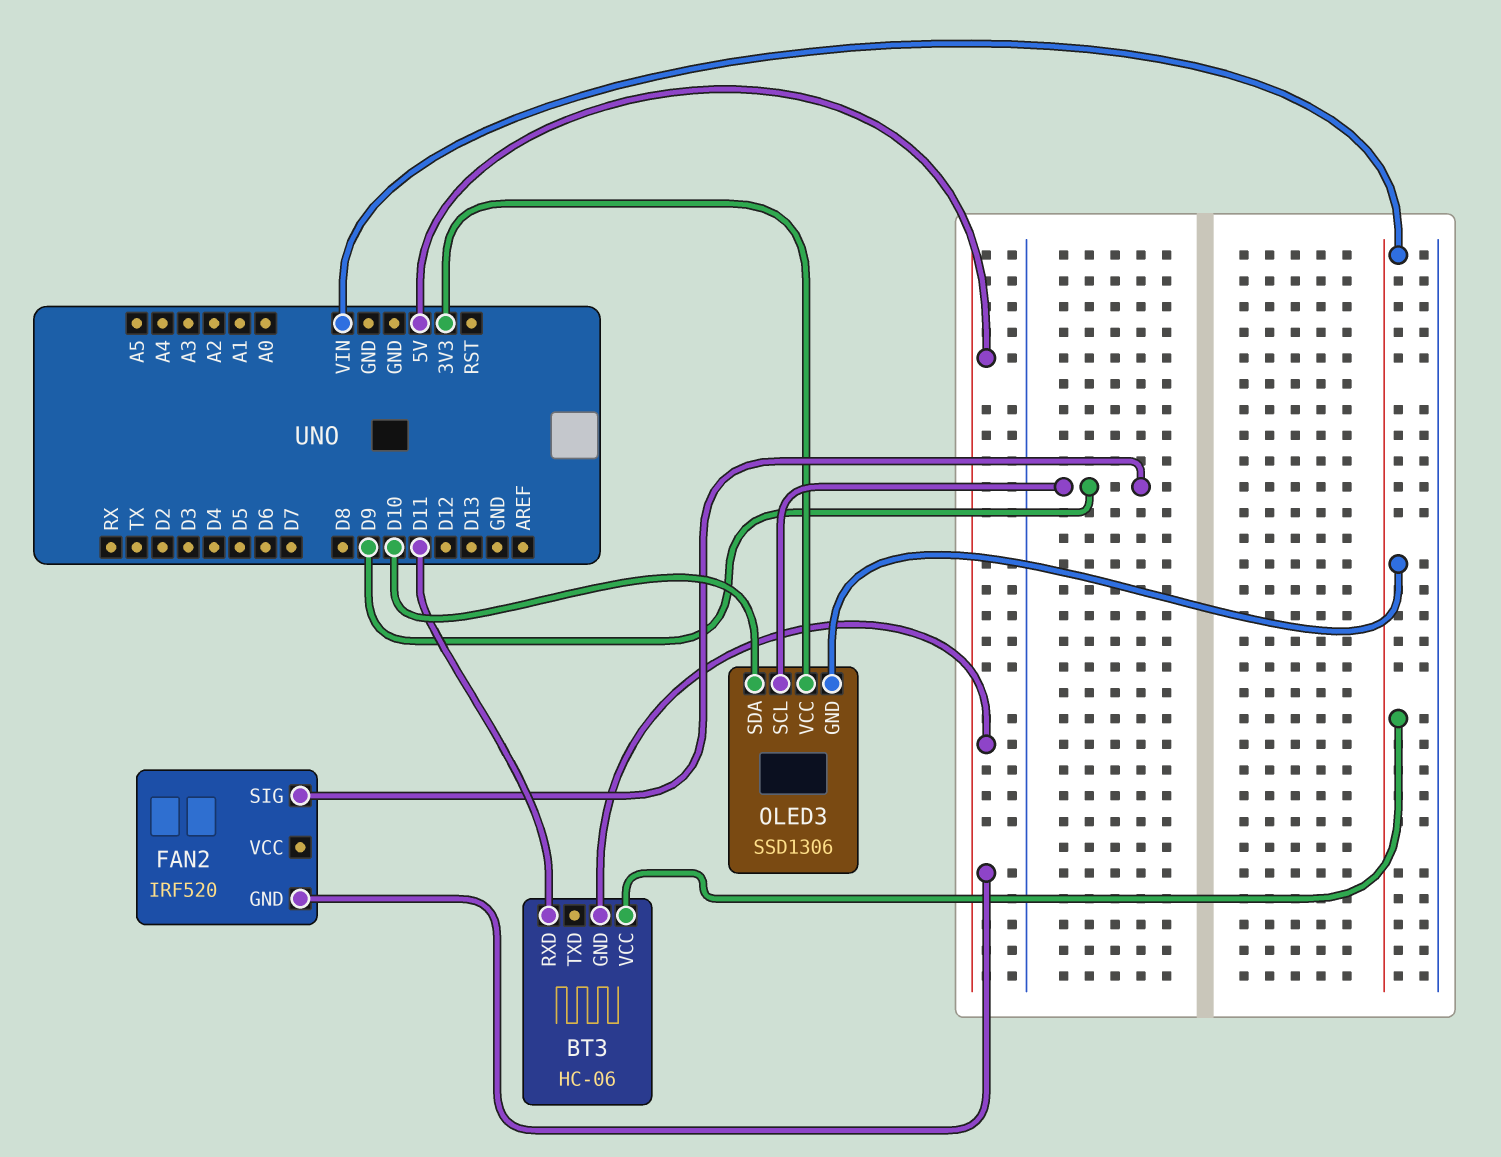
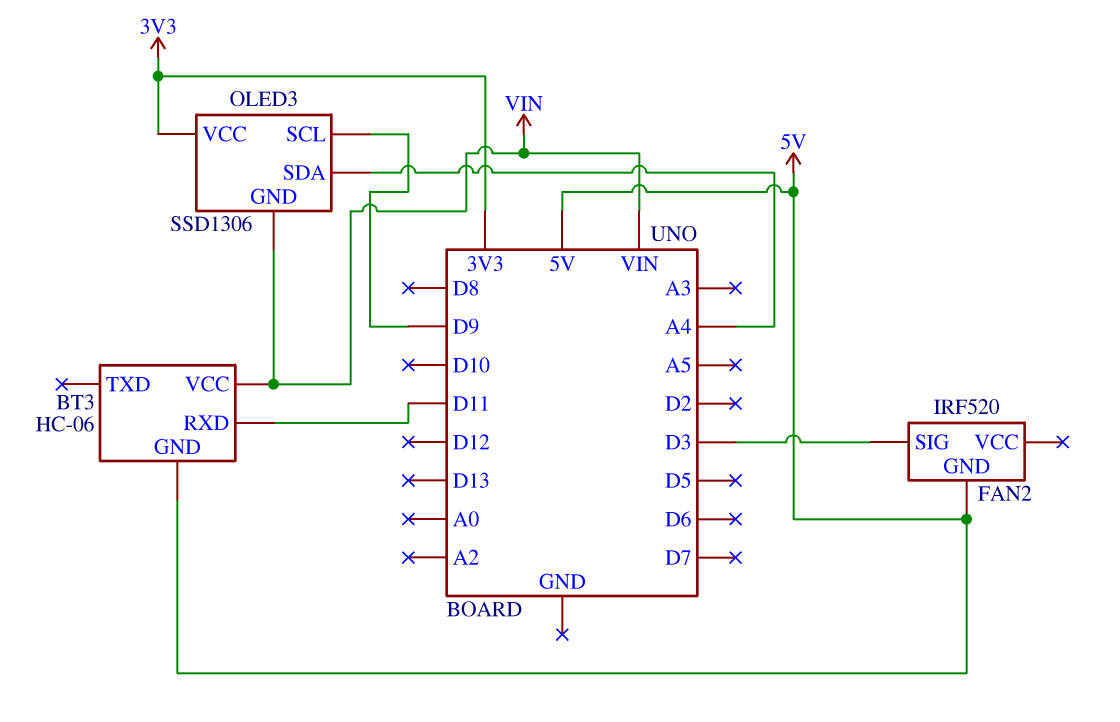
FAN2 pin SIG: D9 -> D3
OLED3 pin SDA: D10 -> A4

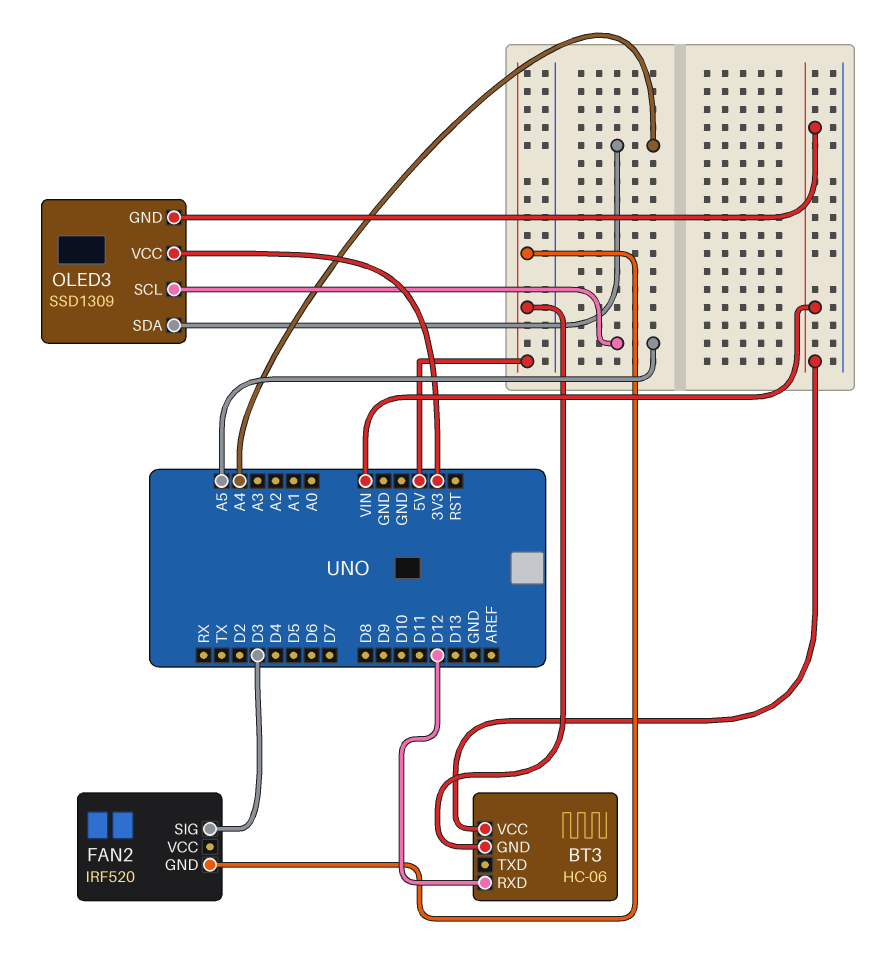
BT3 pin RXD: D11 -> D12
OLED3: SSD1306 -> SSD1309
OLED3 pin SCL: D9 -> A5

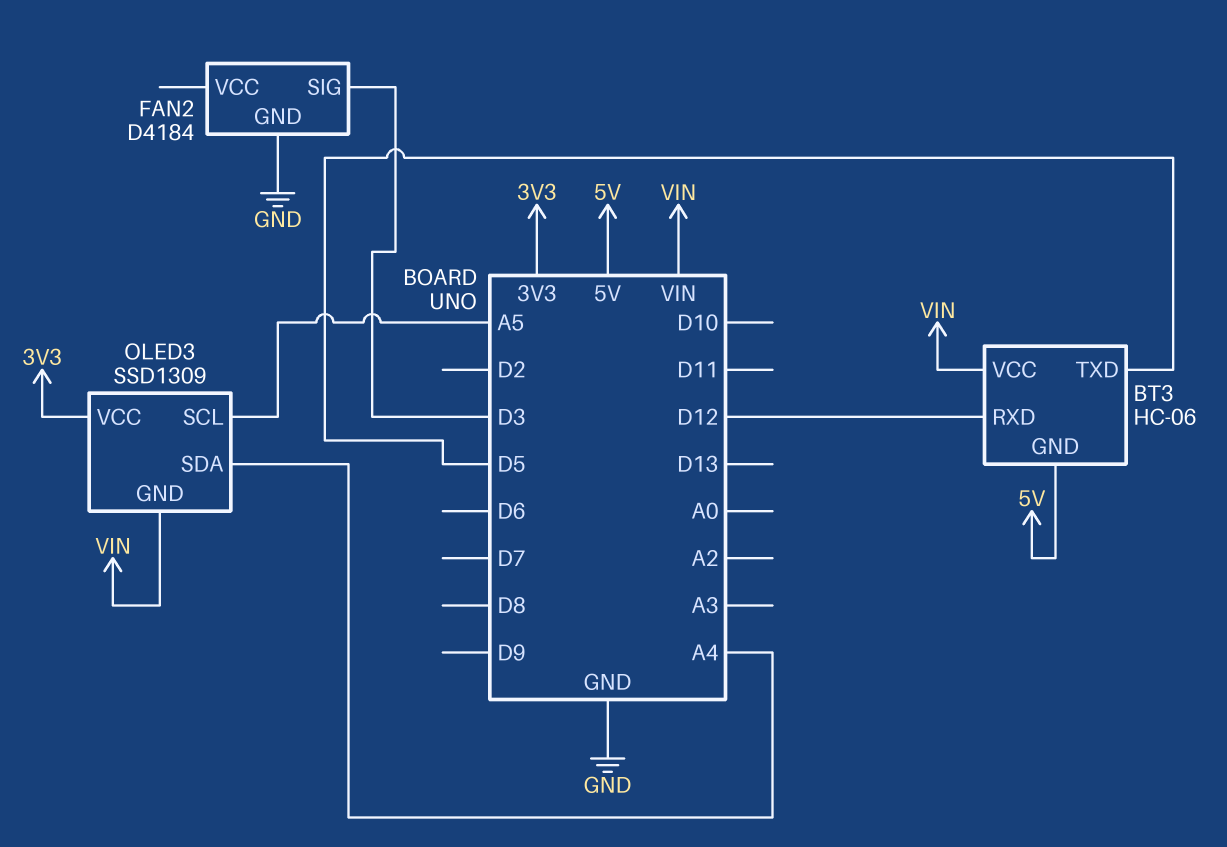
BT3 pin TXD: none -> D5
FAN2: IRF520 -> D4184
FAN2 pin GND: 5V -> GND

